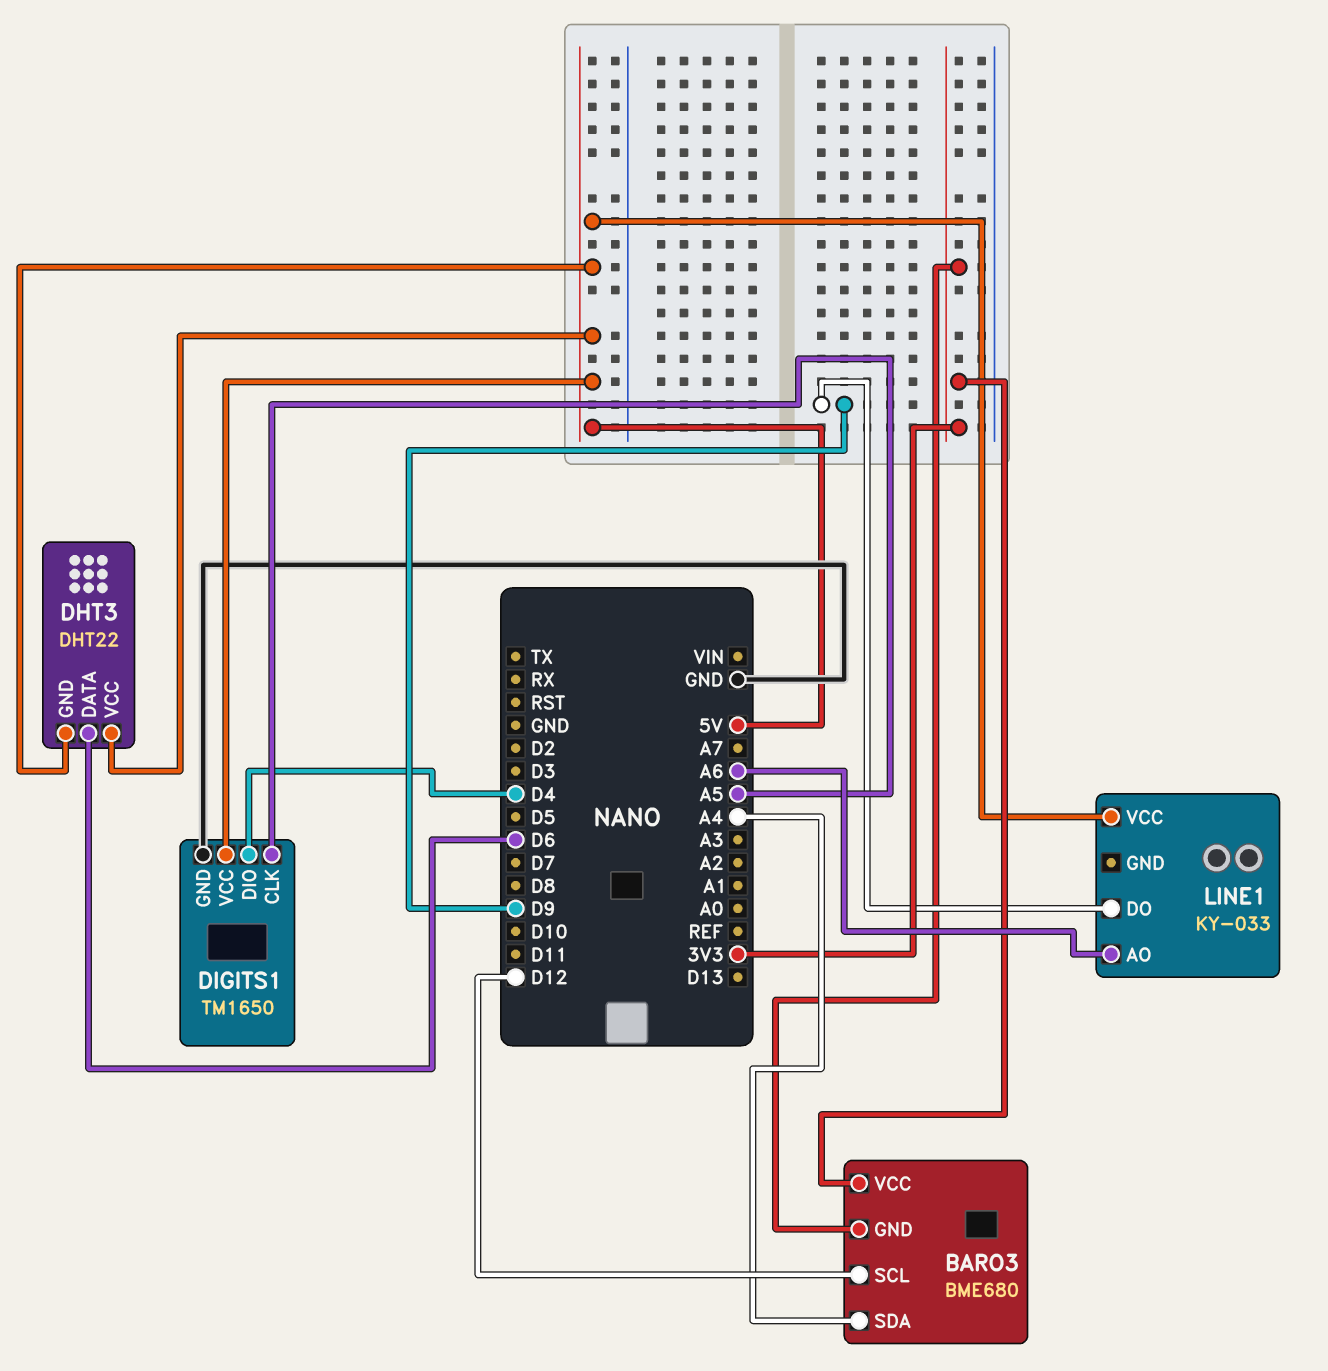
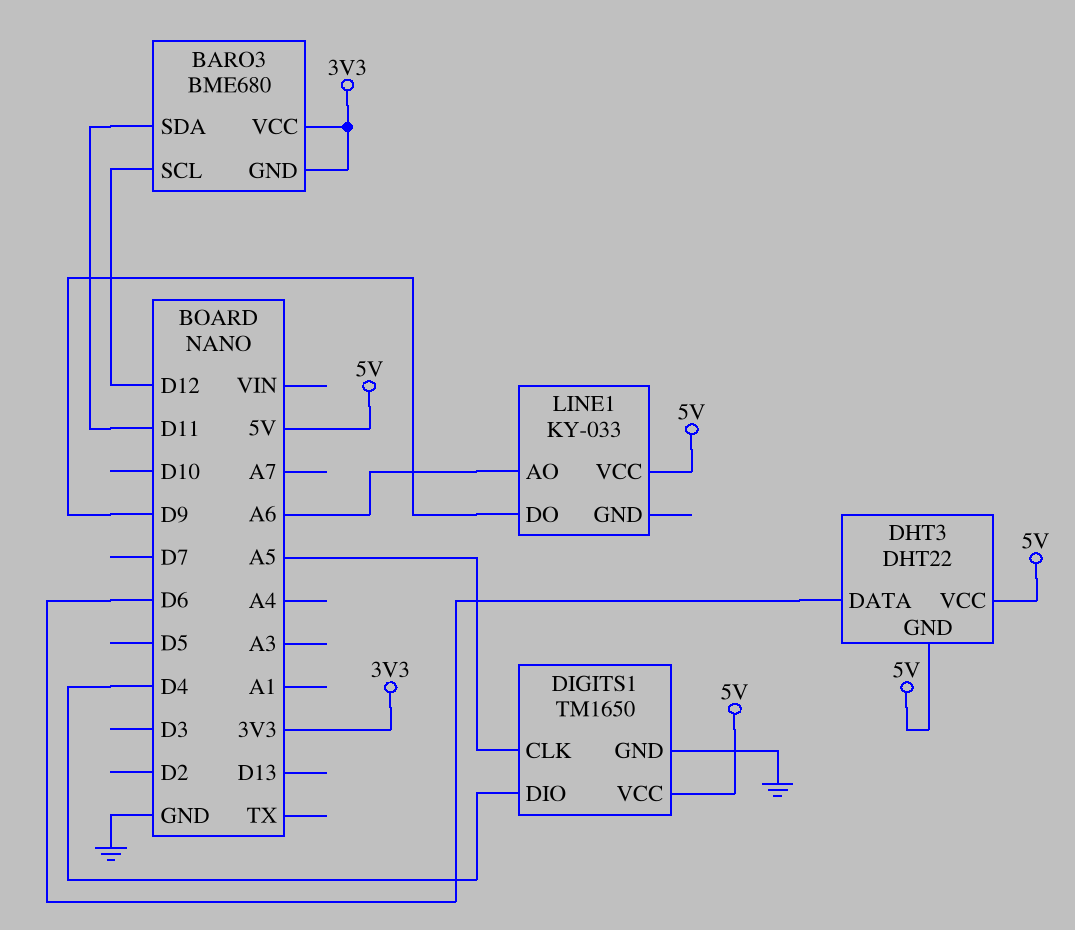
BARO3 pin SDA: A4 -> D11

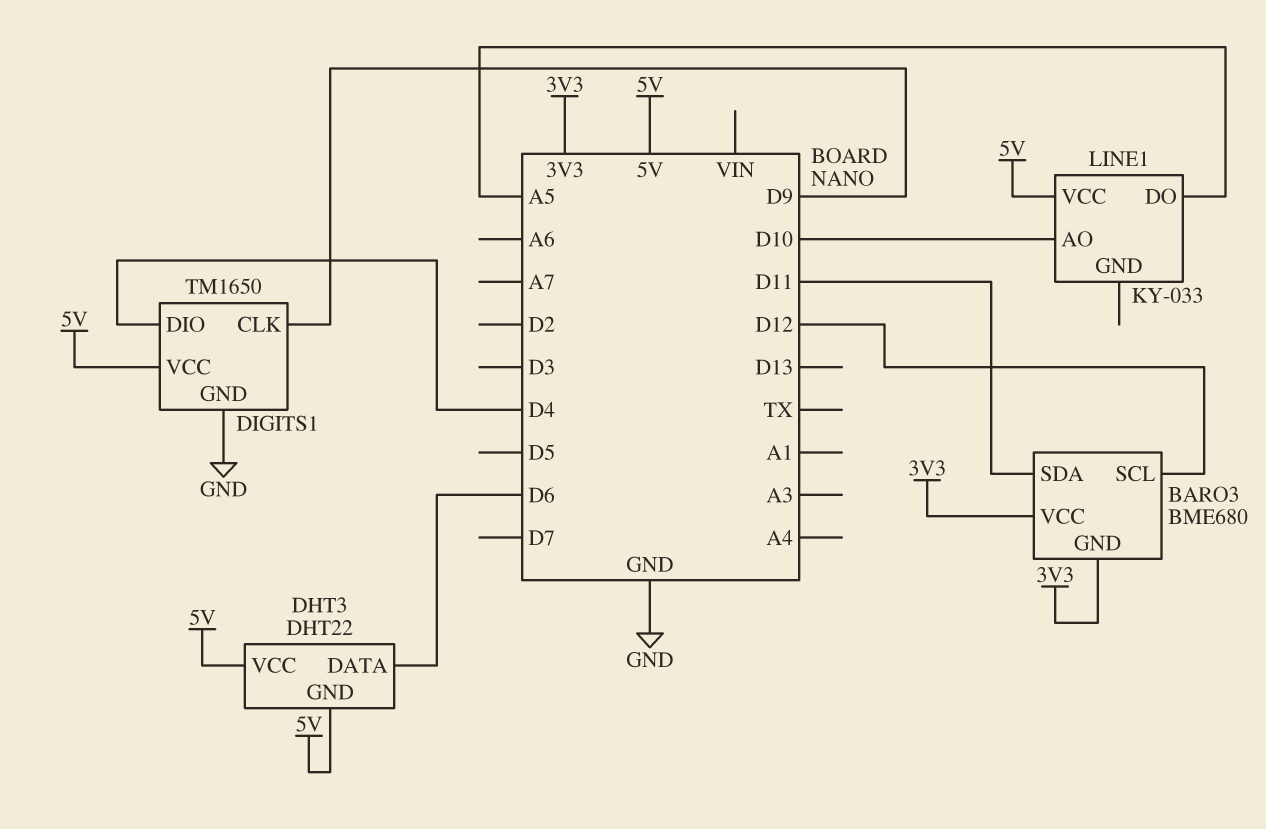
DIGITS1 pin CLK: A5 -> D9
LINE1 pin AO: A6 -> D10
LINE1 pin DO: D9 -> A5

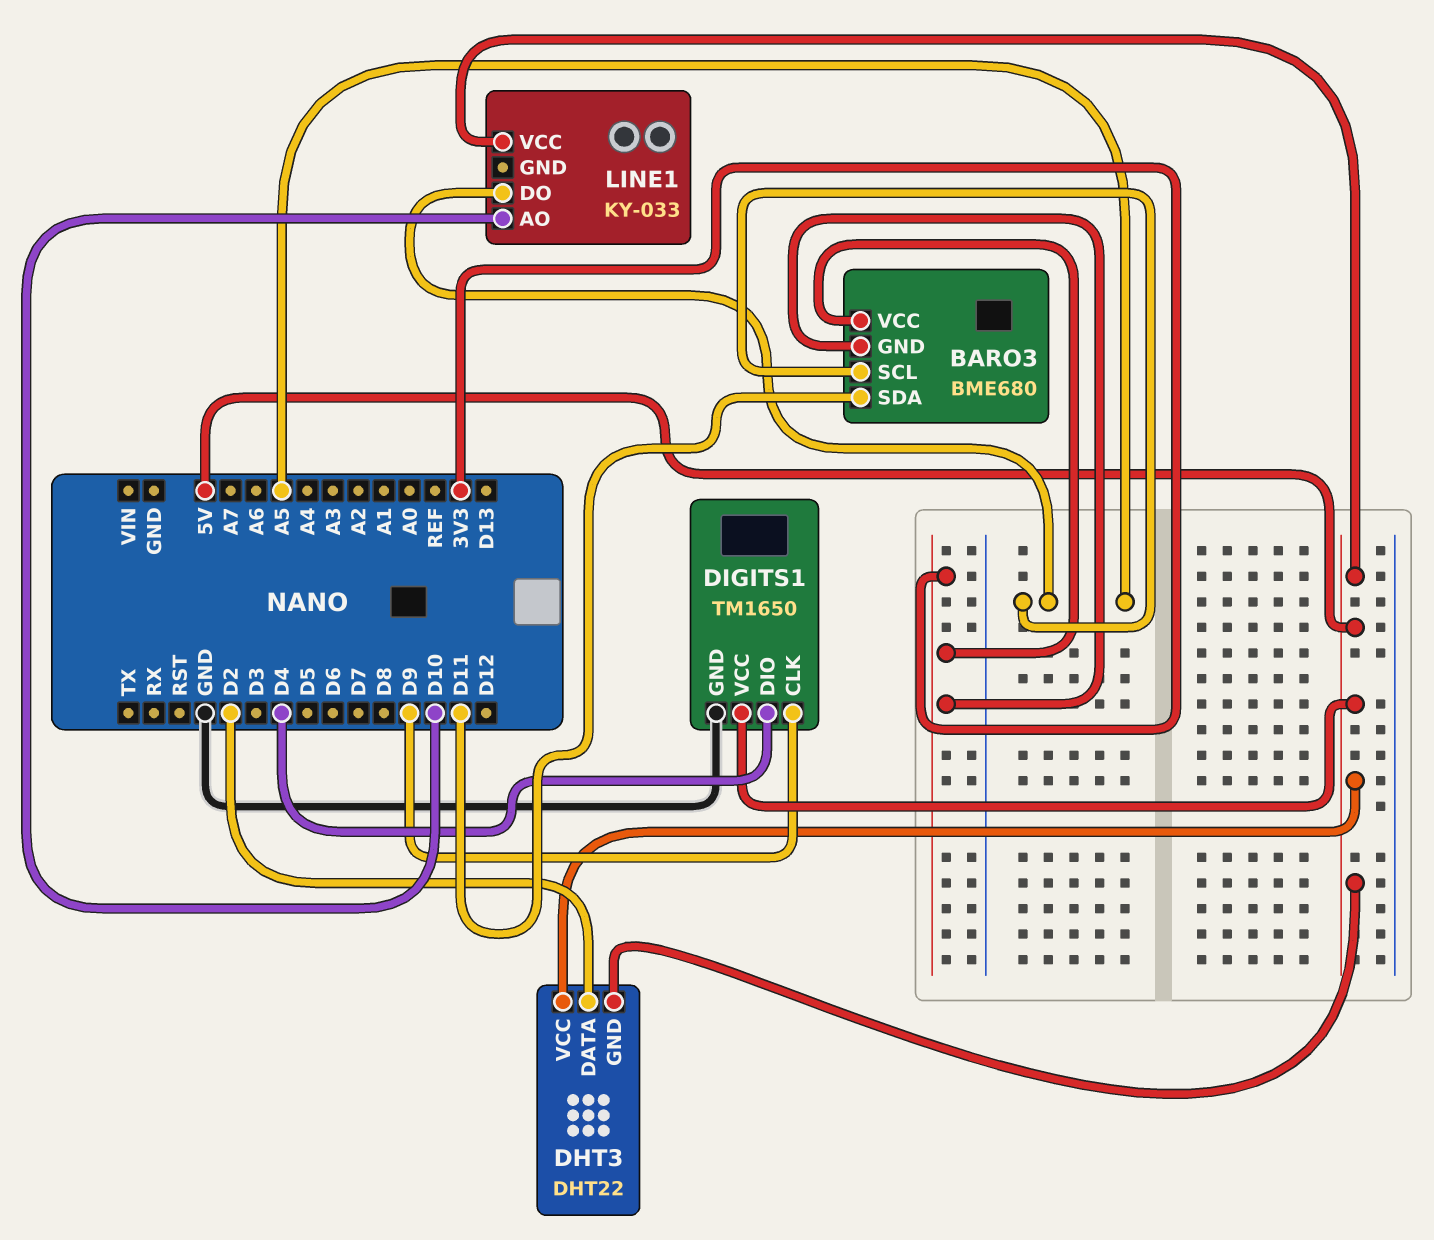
BARO3 pin SCL: D12 -> A5
DHT3 pin DATA: D6 -> D2

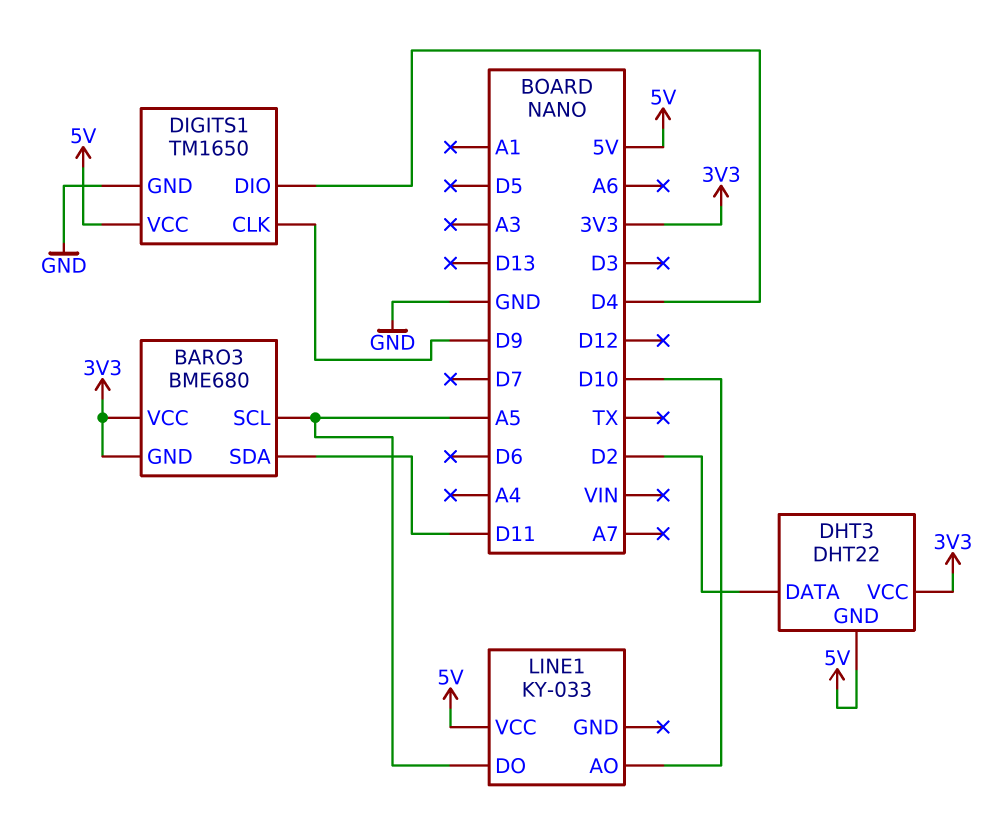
DHT3 pin VCC: 5V -> 3V3

